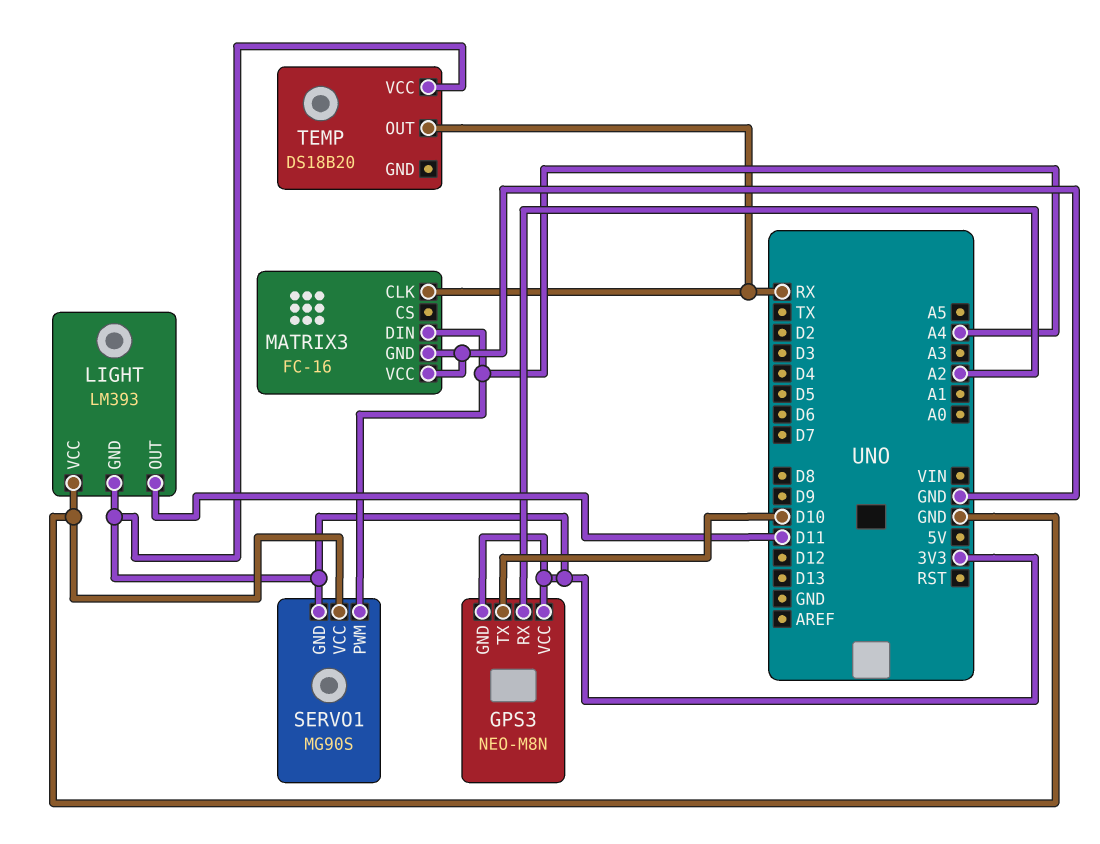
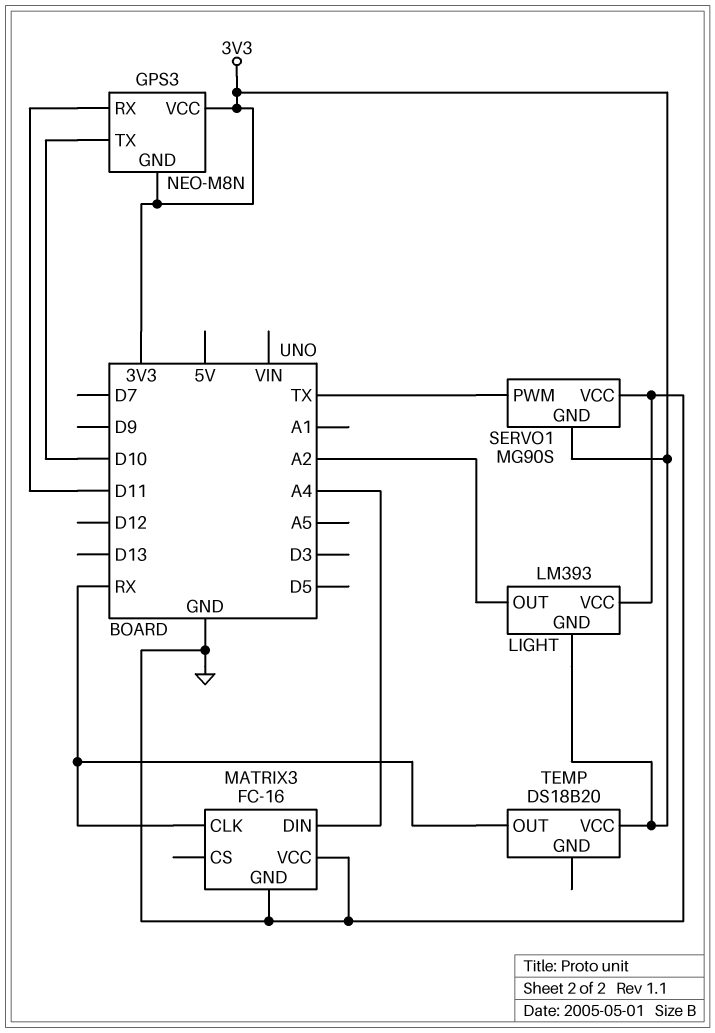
GPS3 pin RX: A2 -> D11
LIGHT pin OUT: D11 -> A2
SERVO1 pin PWM: A4 -> TX

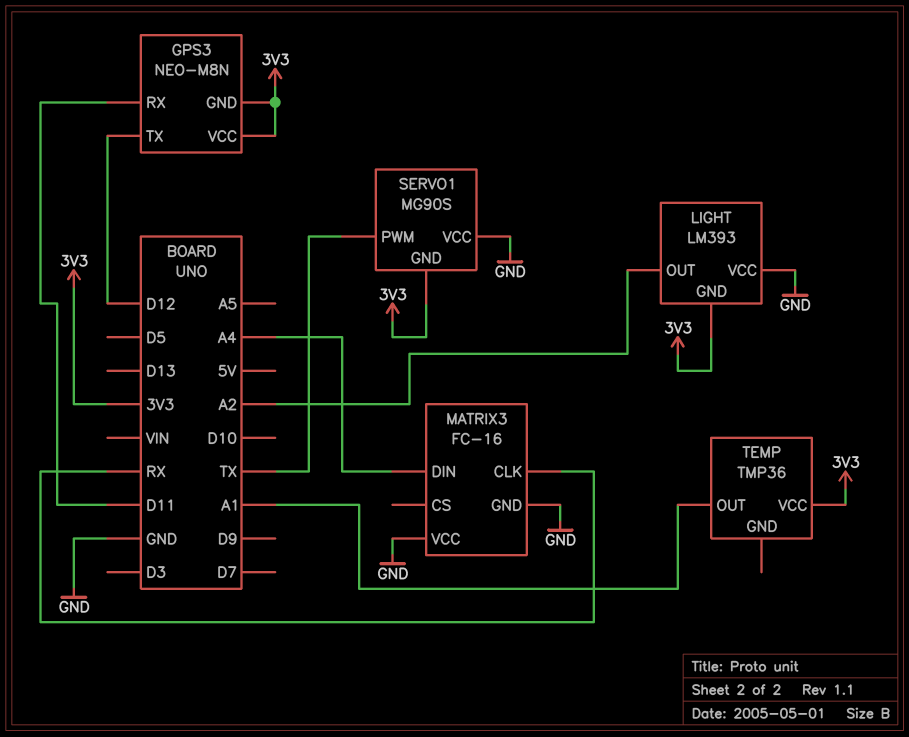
GPS3 pin TX: D10 -> D12
TEMP: DS18B20 -> TMP36
TEMP pin OUT: RX -> A1

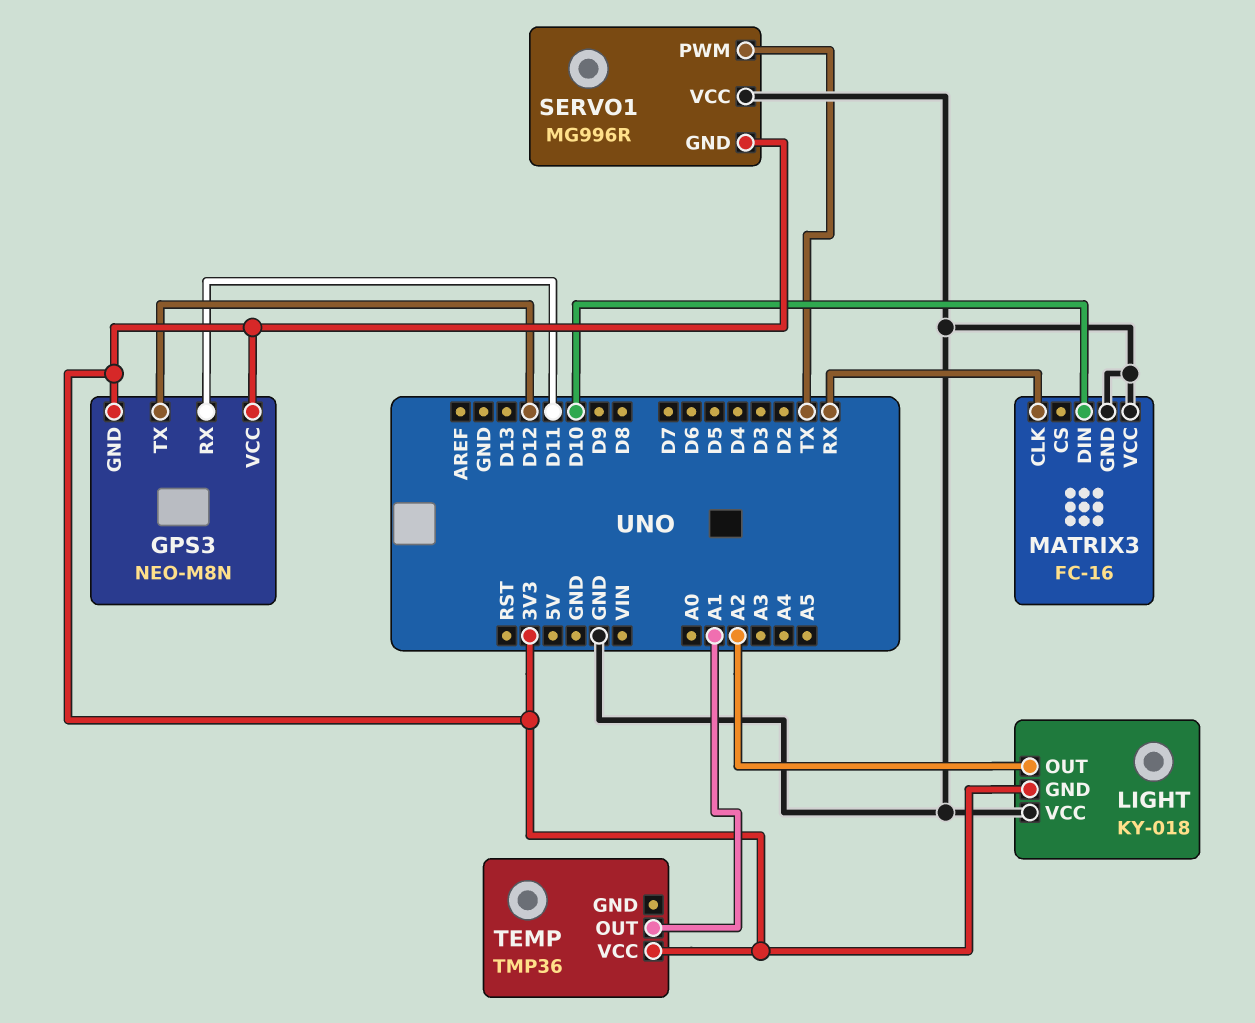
LIGHT: LM393 -> KY-018
MATRIX3 pin DIN: A4 -> D10
SERVO1: MG90S -> MG996R

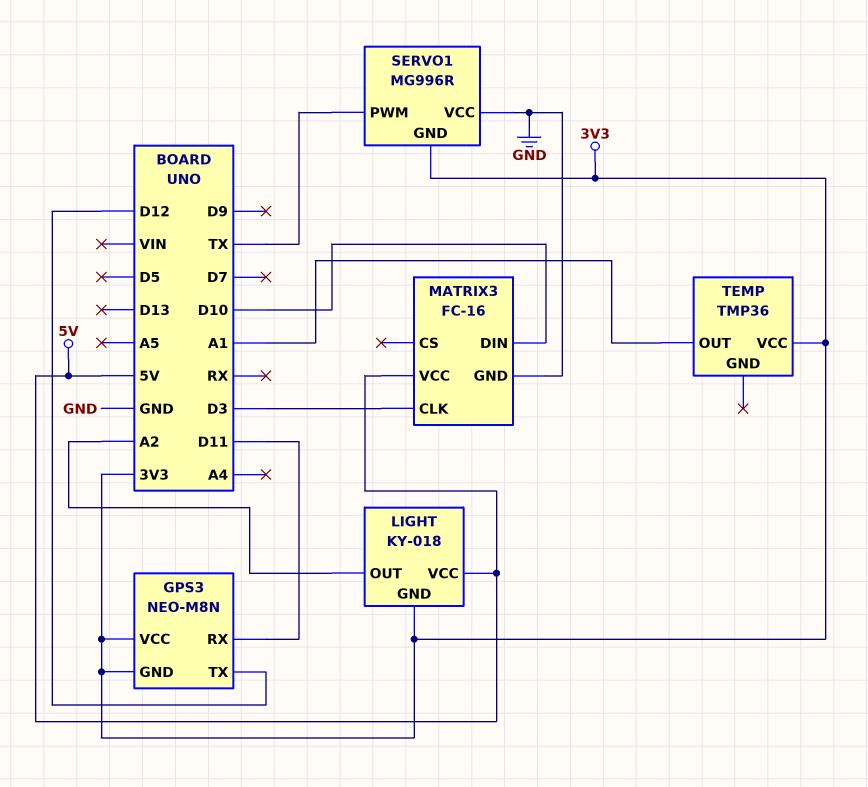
LIGHT pin VCC: GND -> 5V
MATRIX3 pin CLK: RX -> D3
MATRIX3 pin VCC: GND -> 5V

